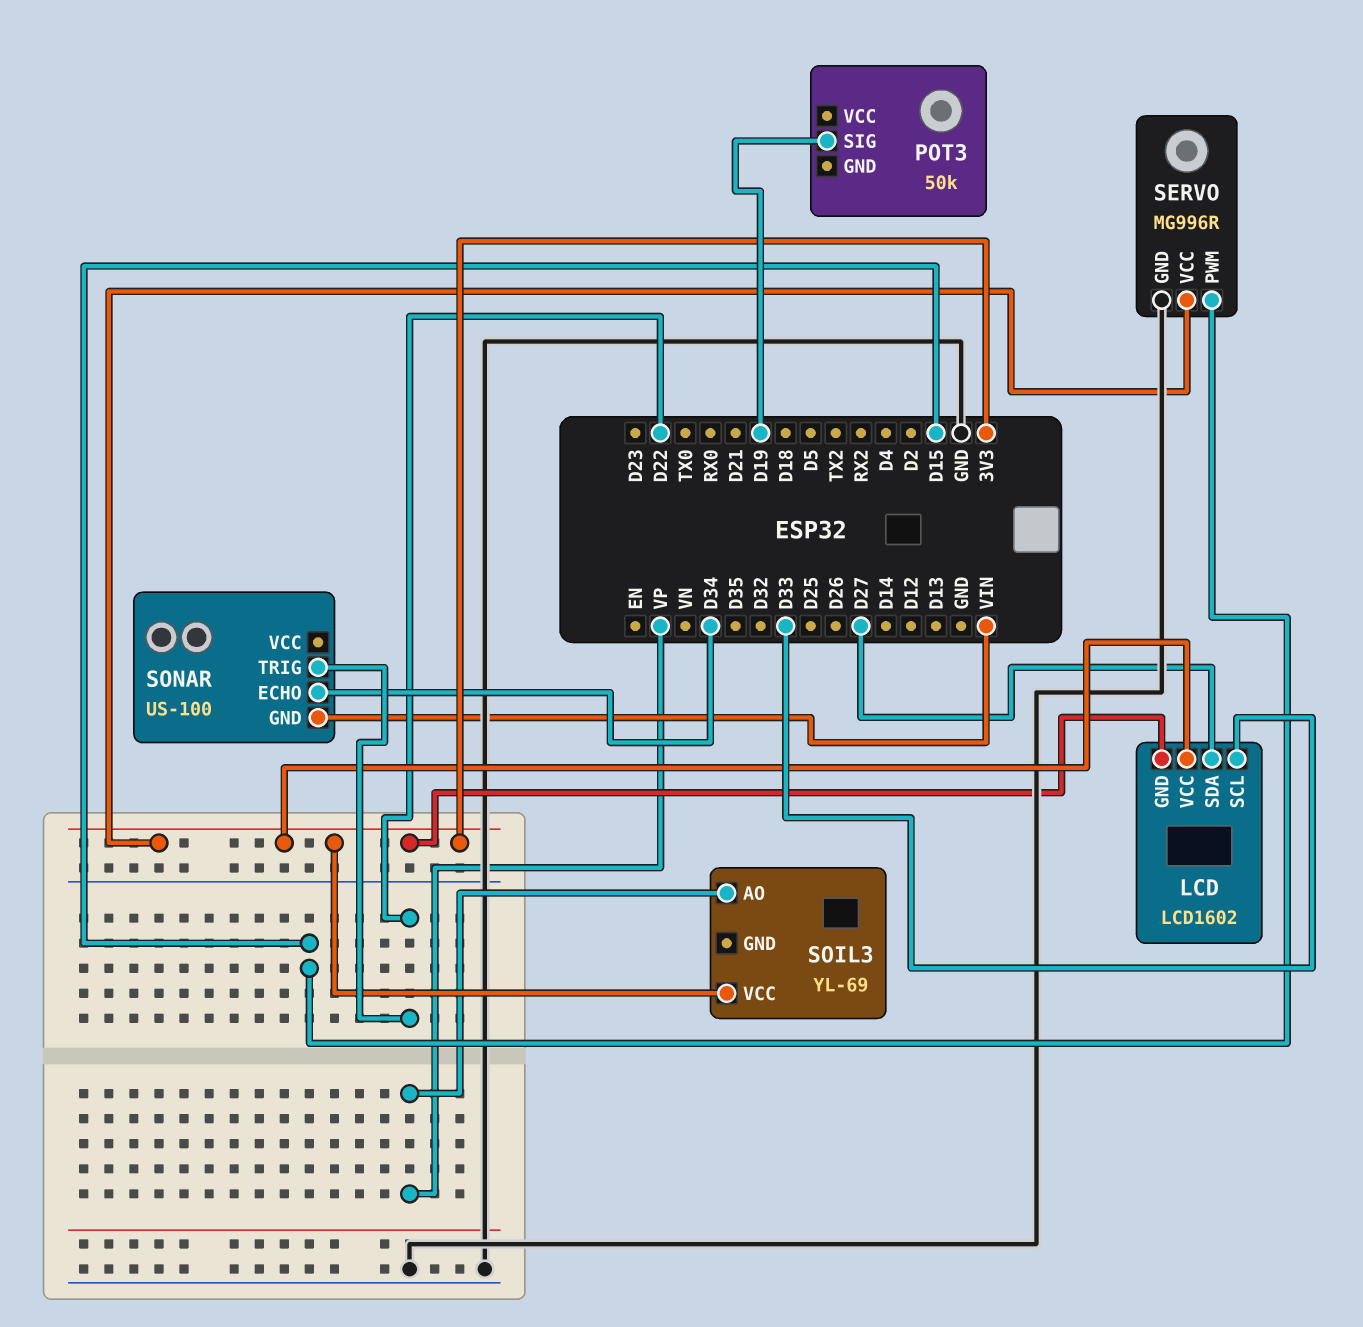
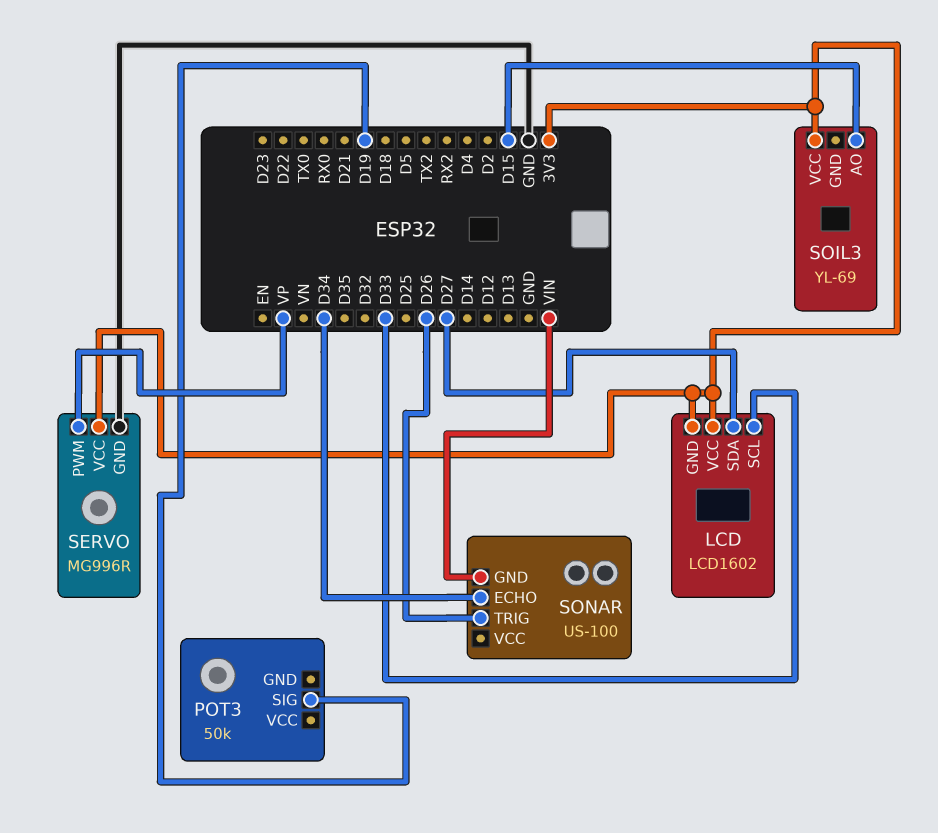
SERVO pin PWM: D15 -> VP
SOIL3 pin AO: VP -> D15
SONAR pin TRIG: D22 -> D26

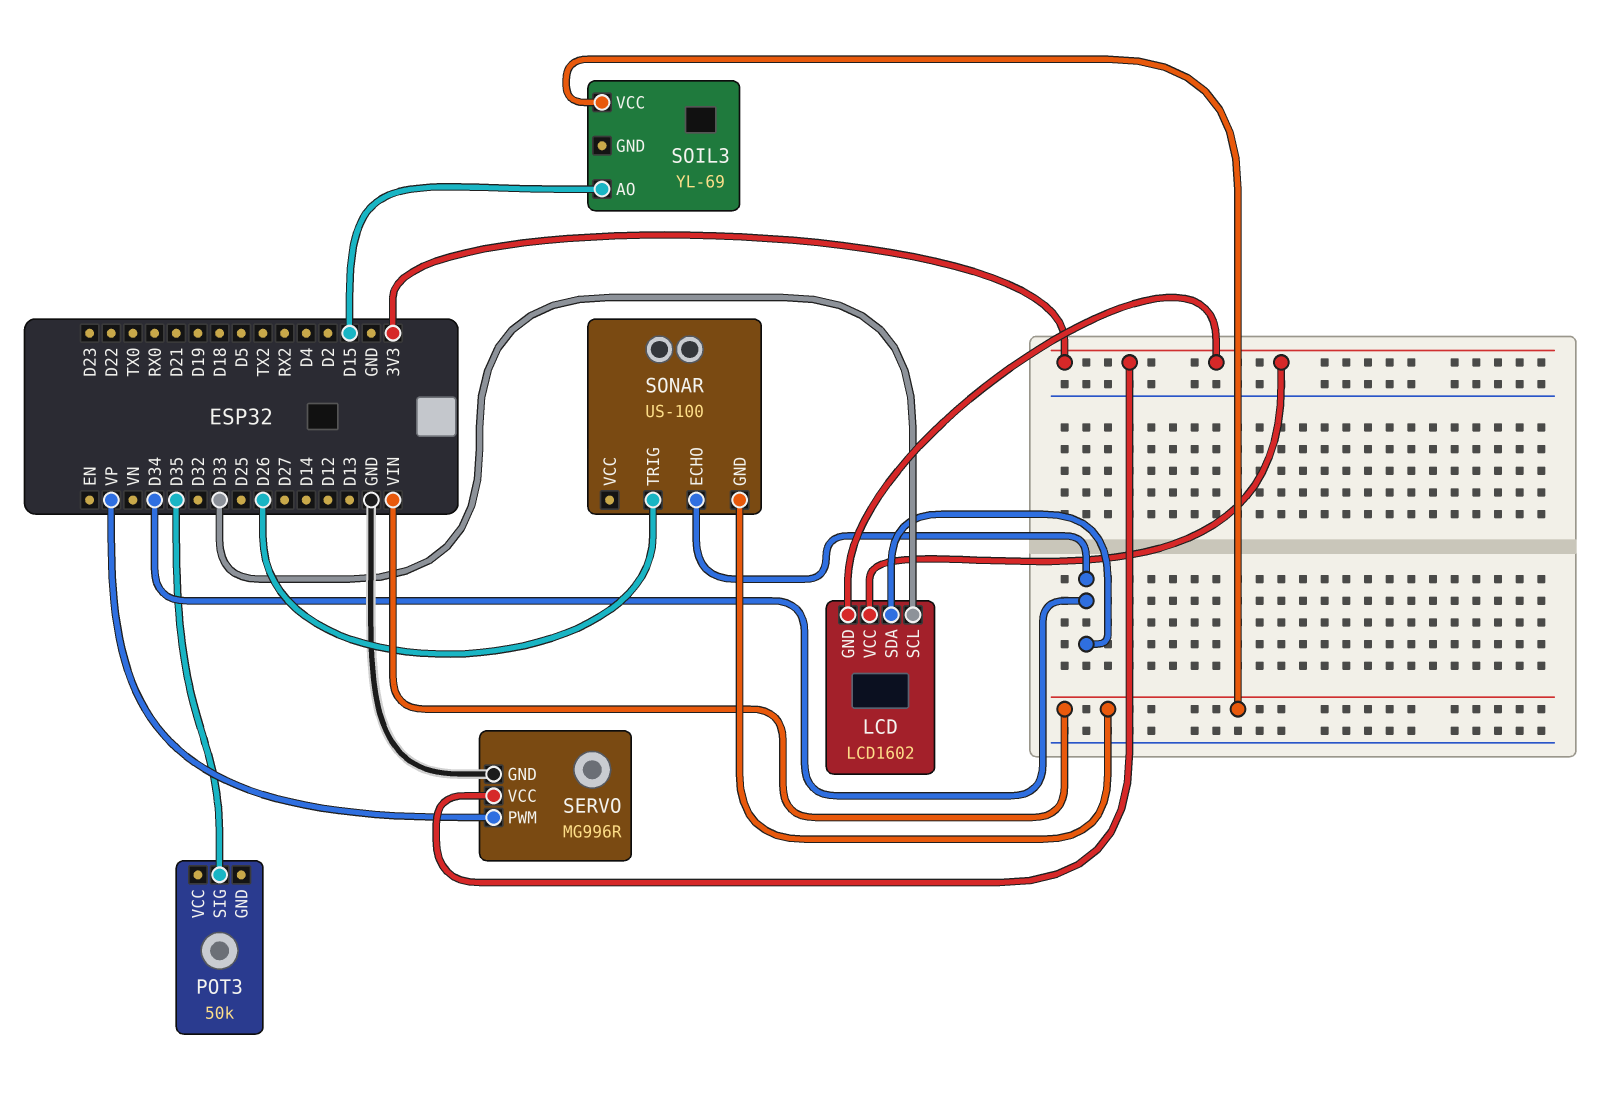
LCD pin SDA: D27 -> D34
POT3 pin SIG: D19 -> D35
SOIL3 pin VCC: 3V3 -> VIN

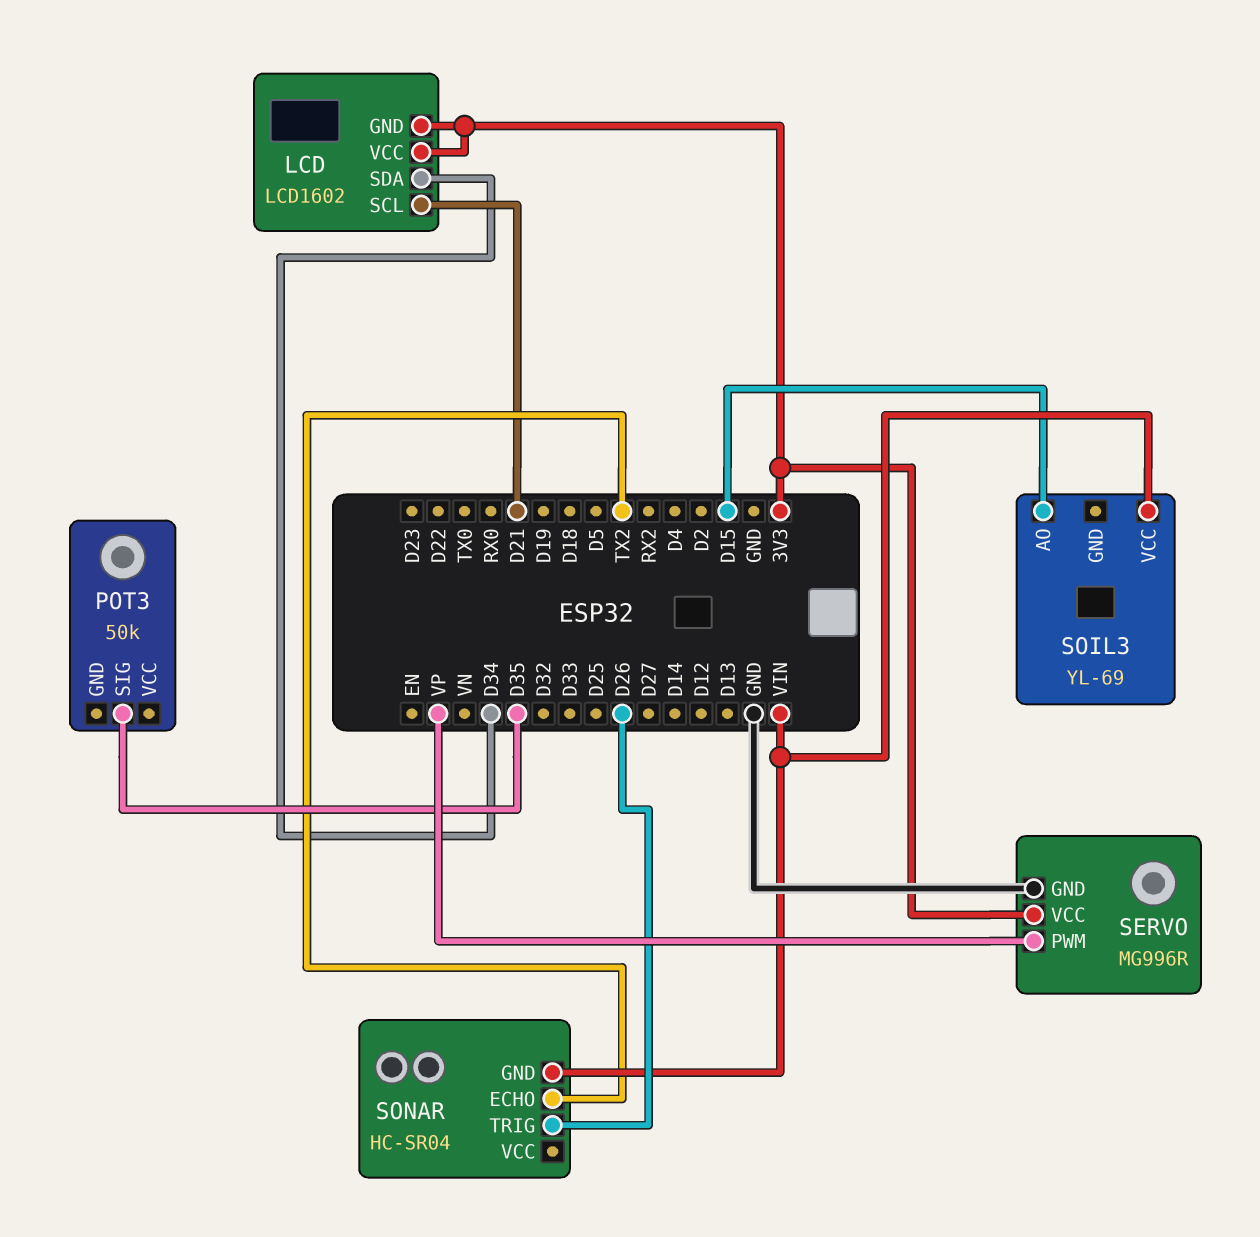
LCD pin SCL: D33 -> D21
SONAR: US-100 -> HC-SR04
SONAR pin ECHO: D34 -> TX2

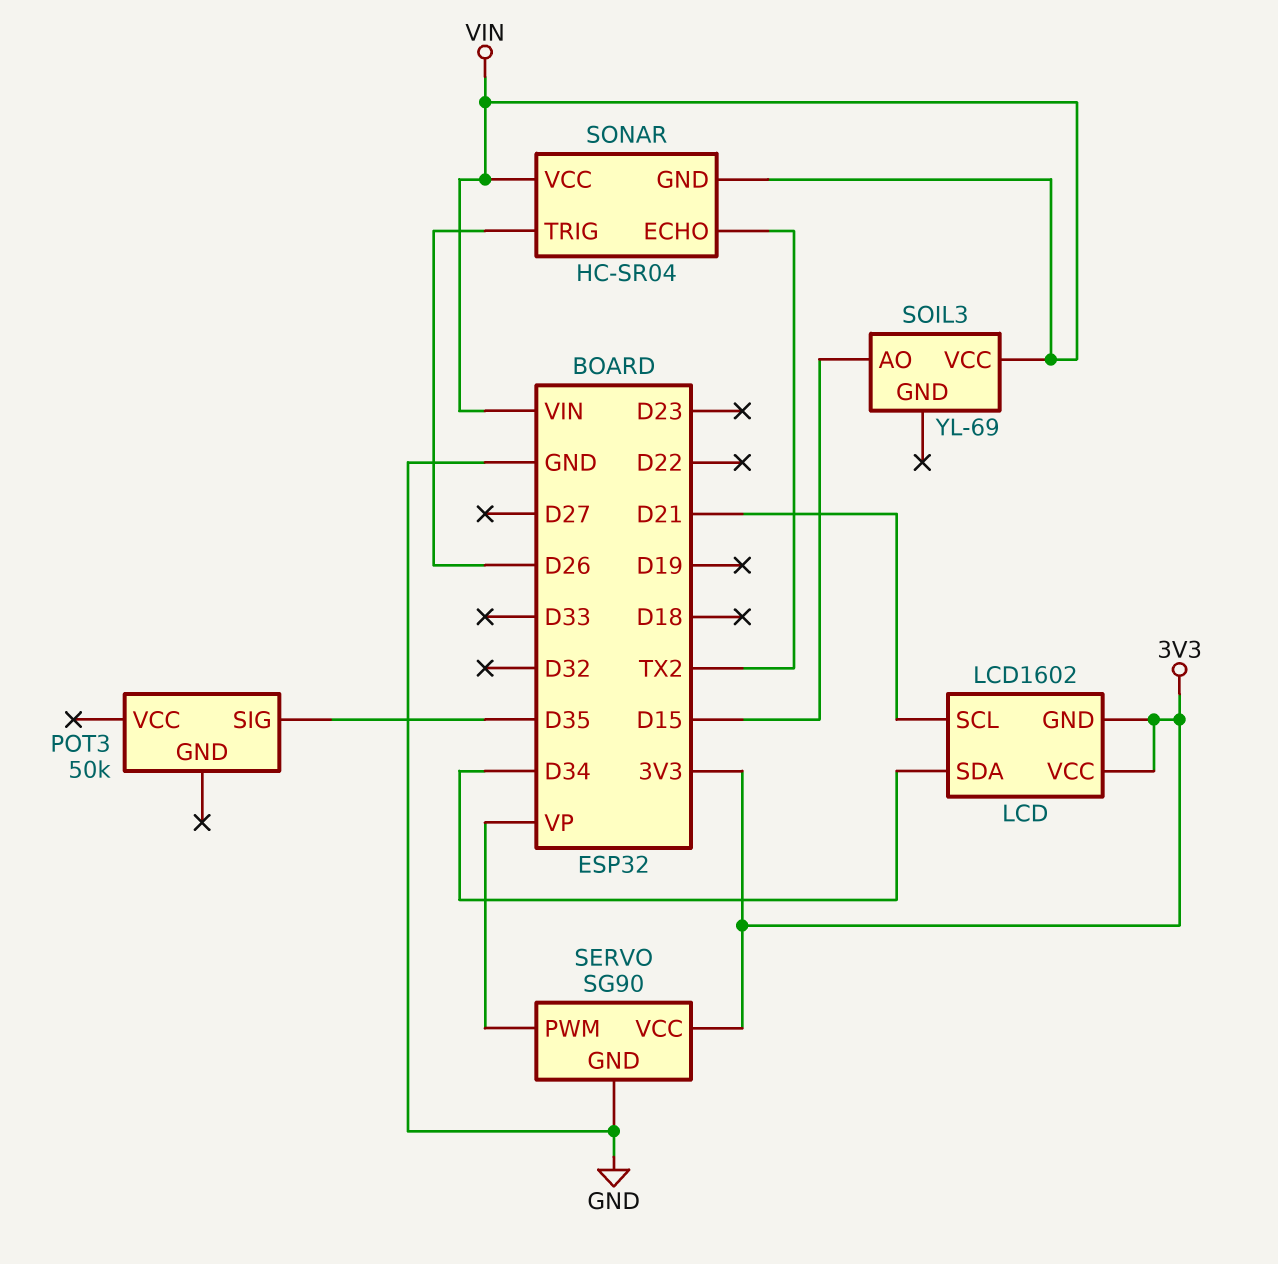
SERVO: MG996R -> SG90
SONAR pin VCC: none -> VIN

